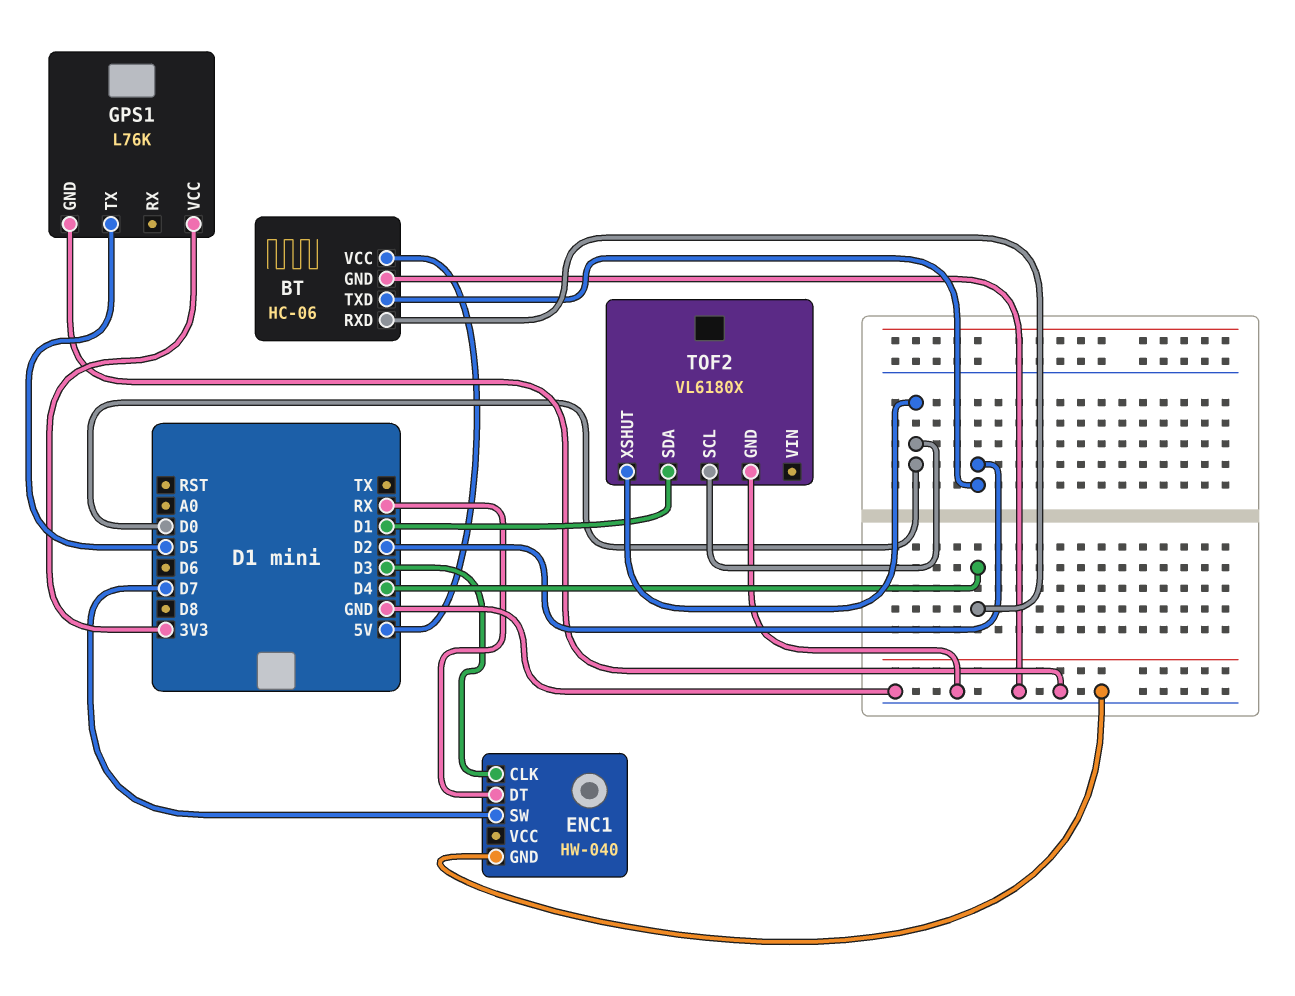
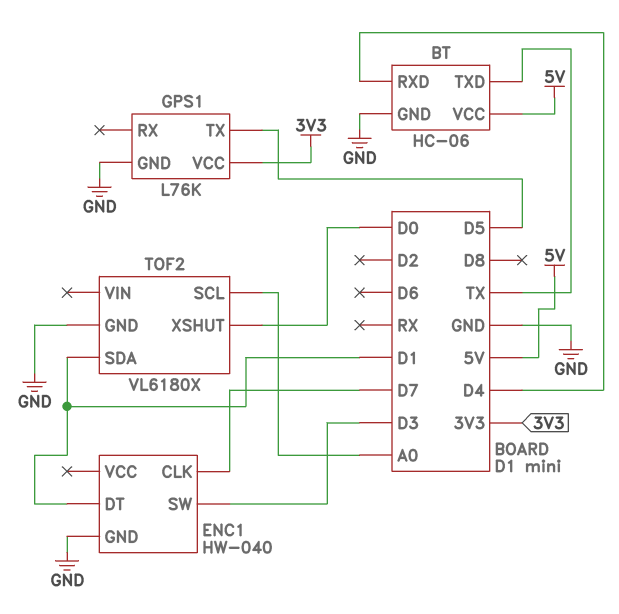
BT pin TXD: D2 -> TX
ENC1 pin CLK: D3 -> D7
ENC1 pin DT: RX -> D1
ENC1 pin SW: D7 -> D3
TOF2 pin SCL: D0 -> A0

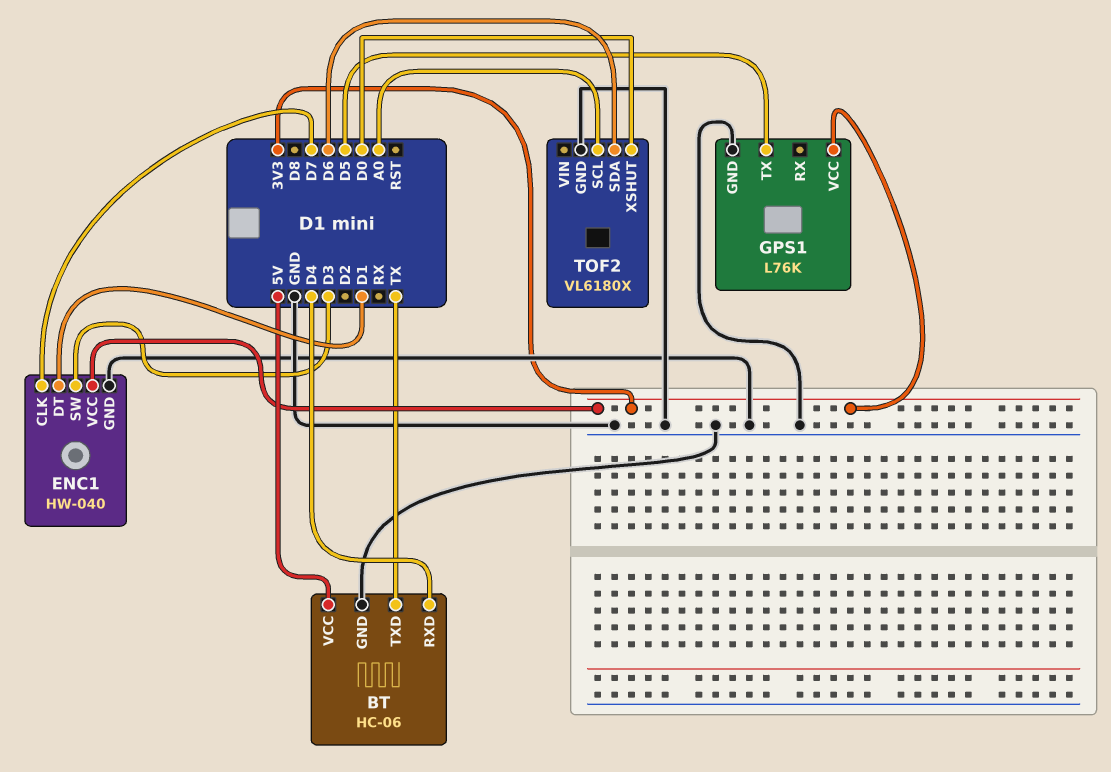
ENC1 pin VCC: none -> 3V3
TOF2 pin SDA: D1 -> D6

